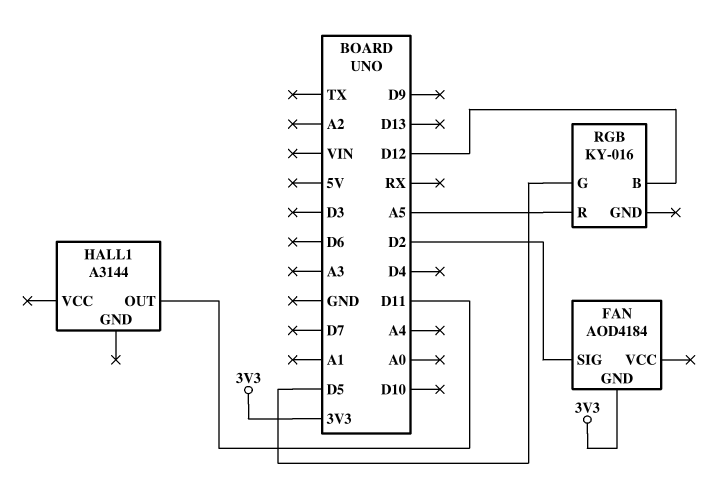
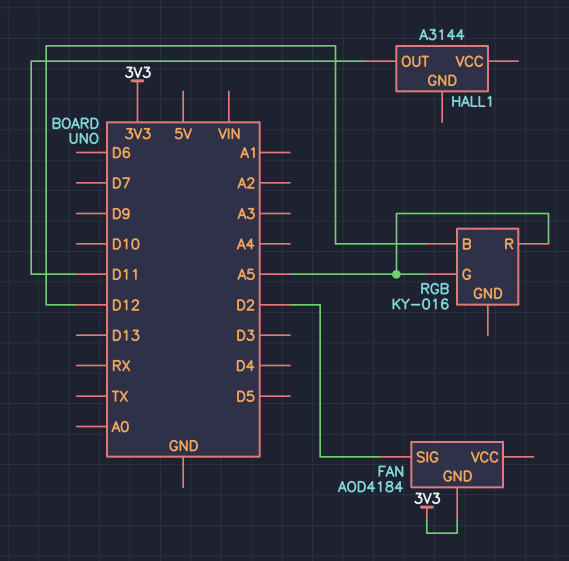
RGB pin G: D5 -> A5

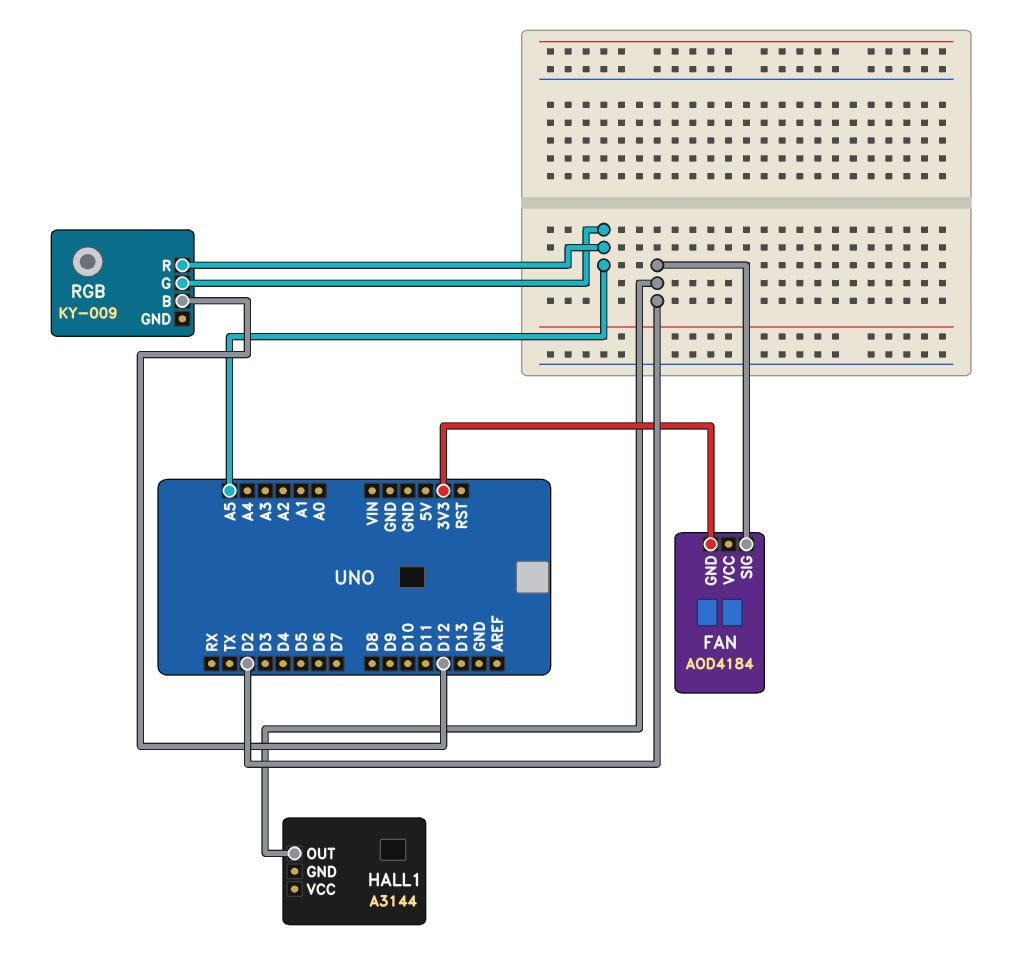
HALL1 pin OUT: D11 -> D2
RGB: KY-016 -> KY-009

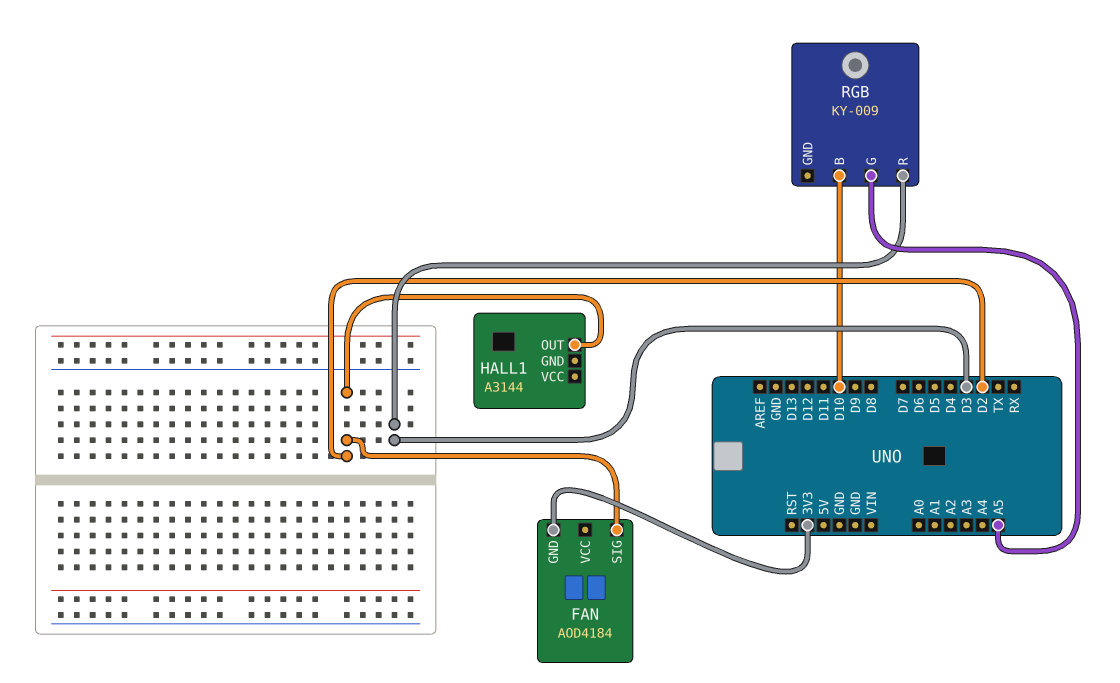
RGB pin B: D12 -> D10
RGB pin R: A5 -> D3

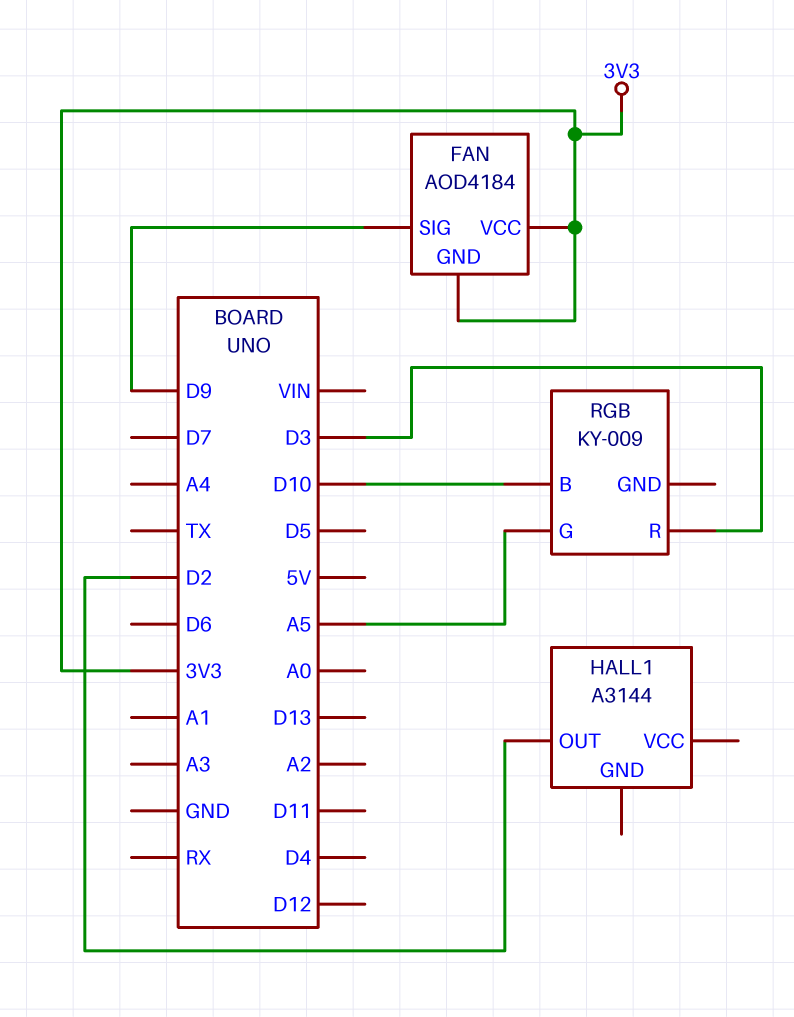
FAN pin SIG: D2 -> D9
FAN pin VCC: none -> 3V3

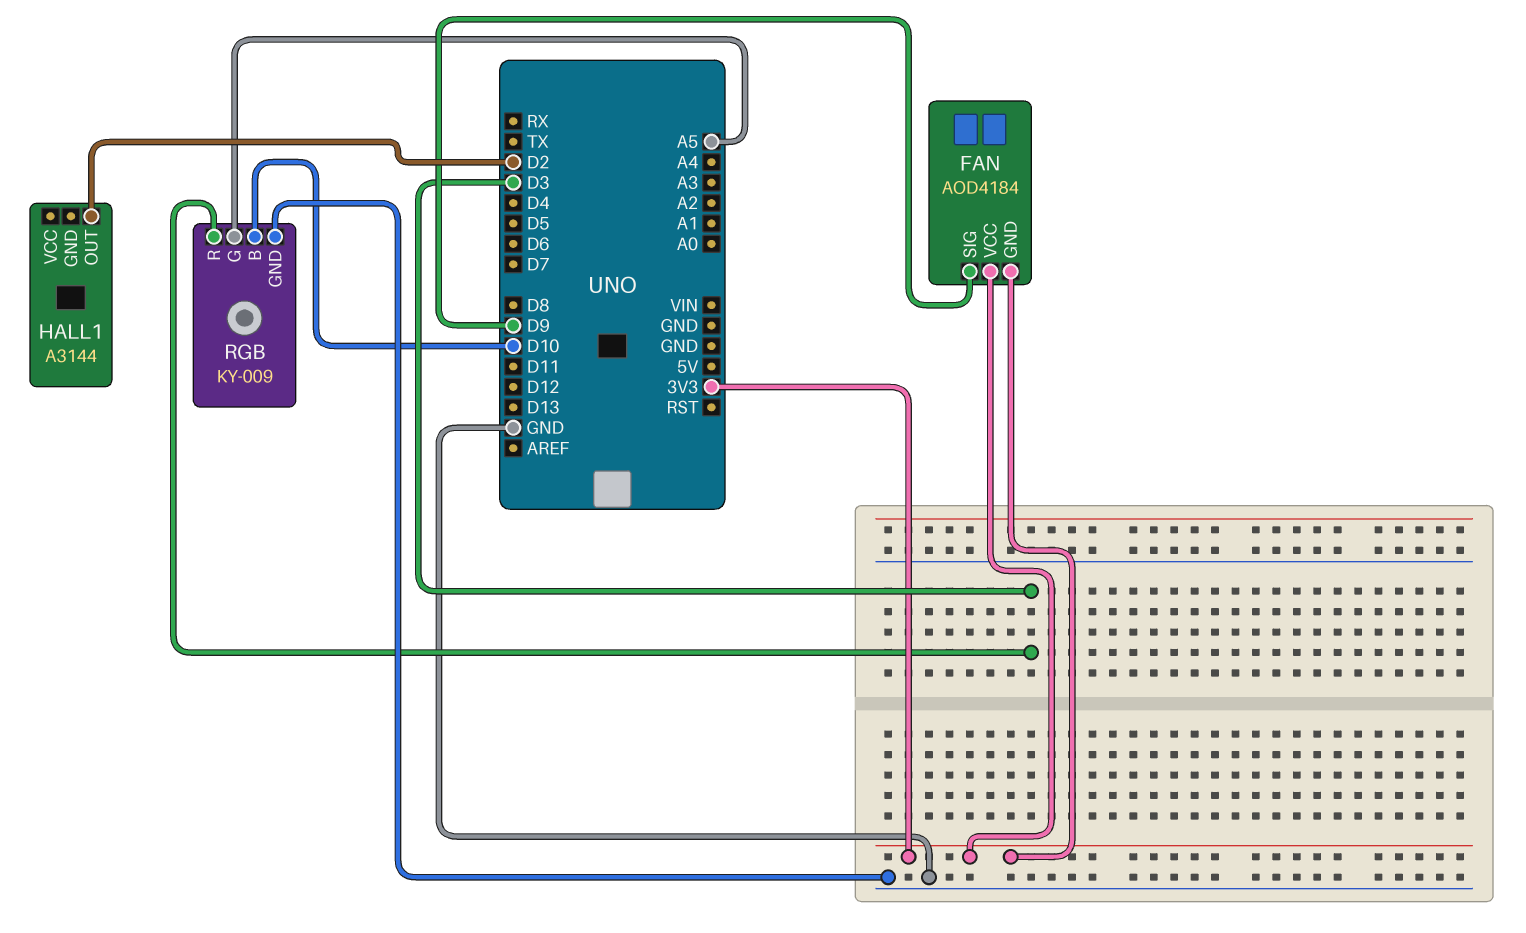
RGB pin GND: none -> GND

